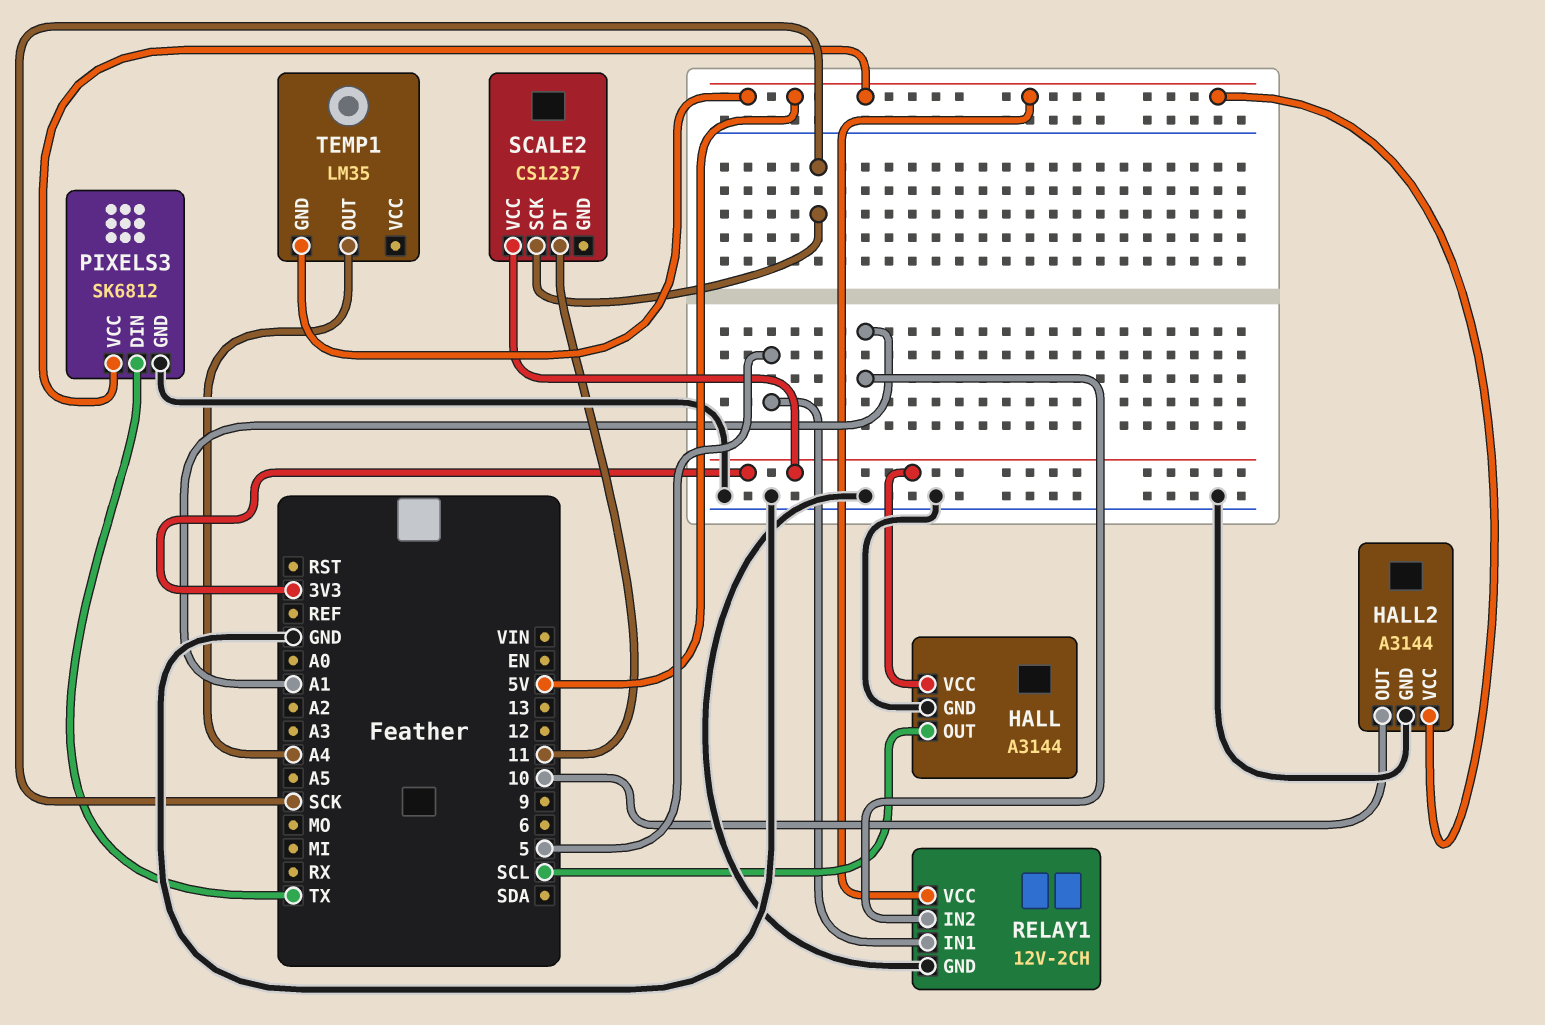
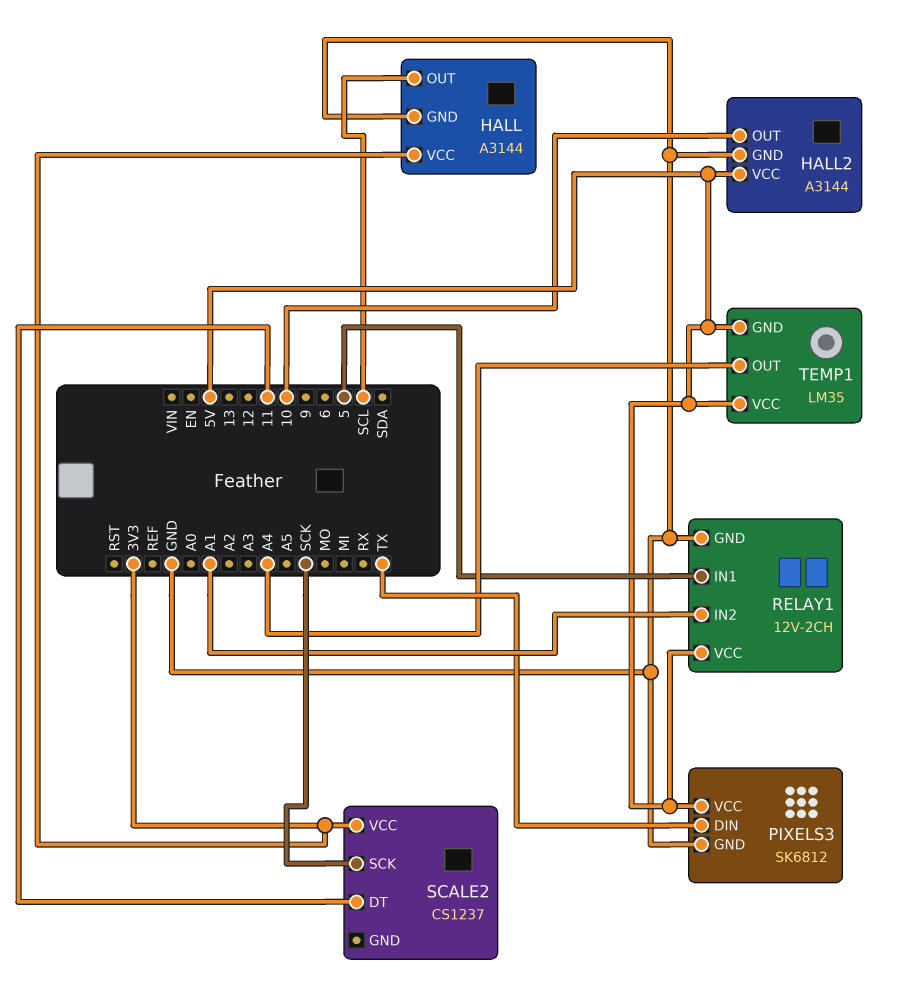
TEMP1 pin VCC: none -> 5V

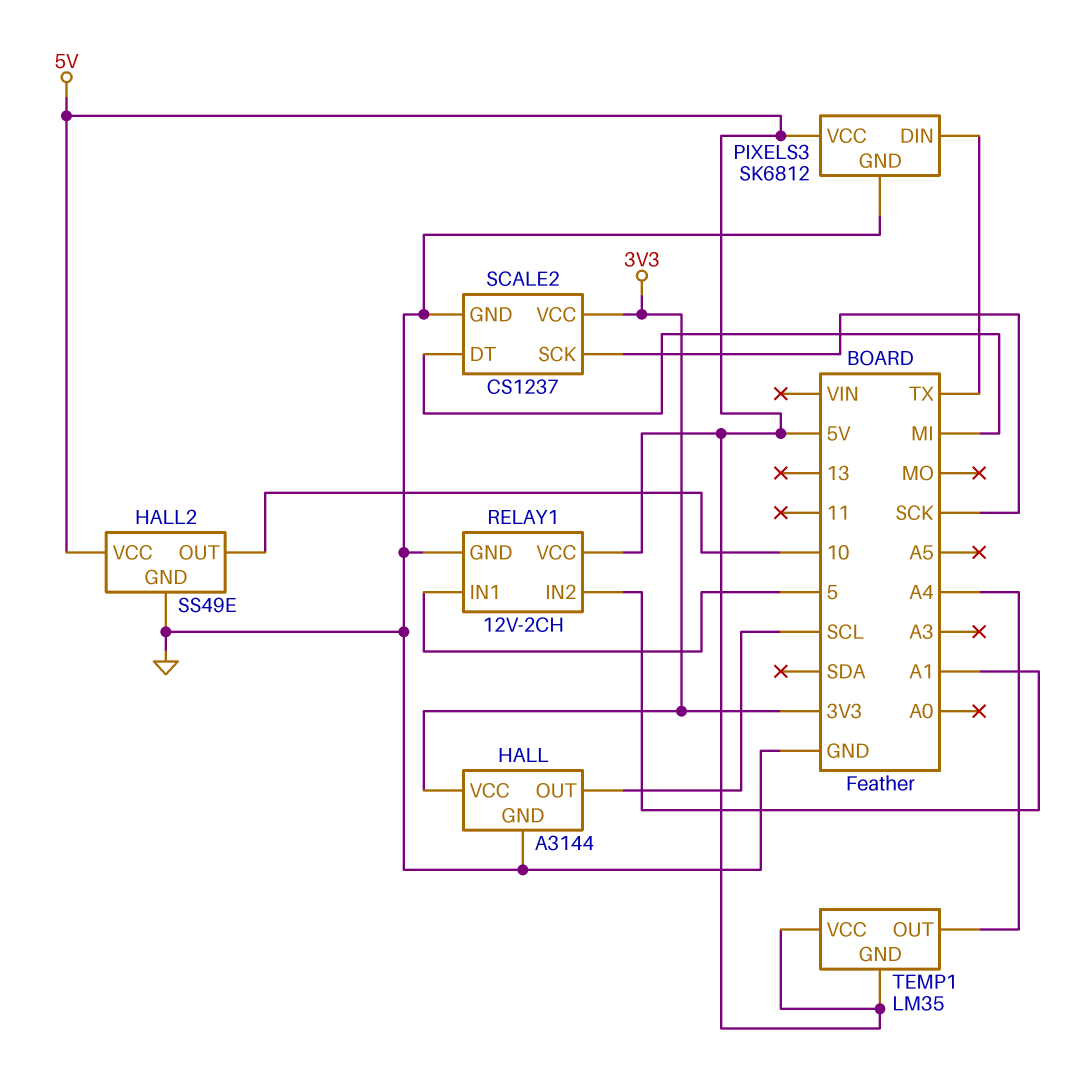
HALL2: A3144 -> SS49E
SCALE2 pin DT: 11 -> MI
SCALE2 pin GND: none -> GND

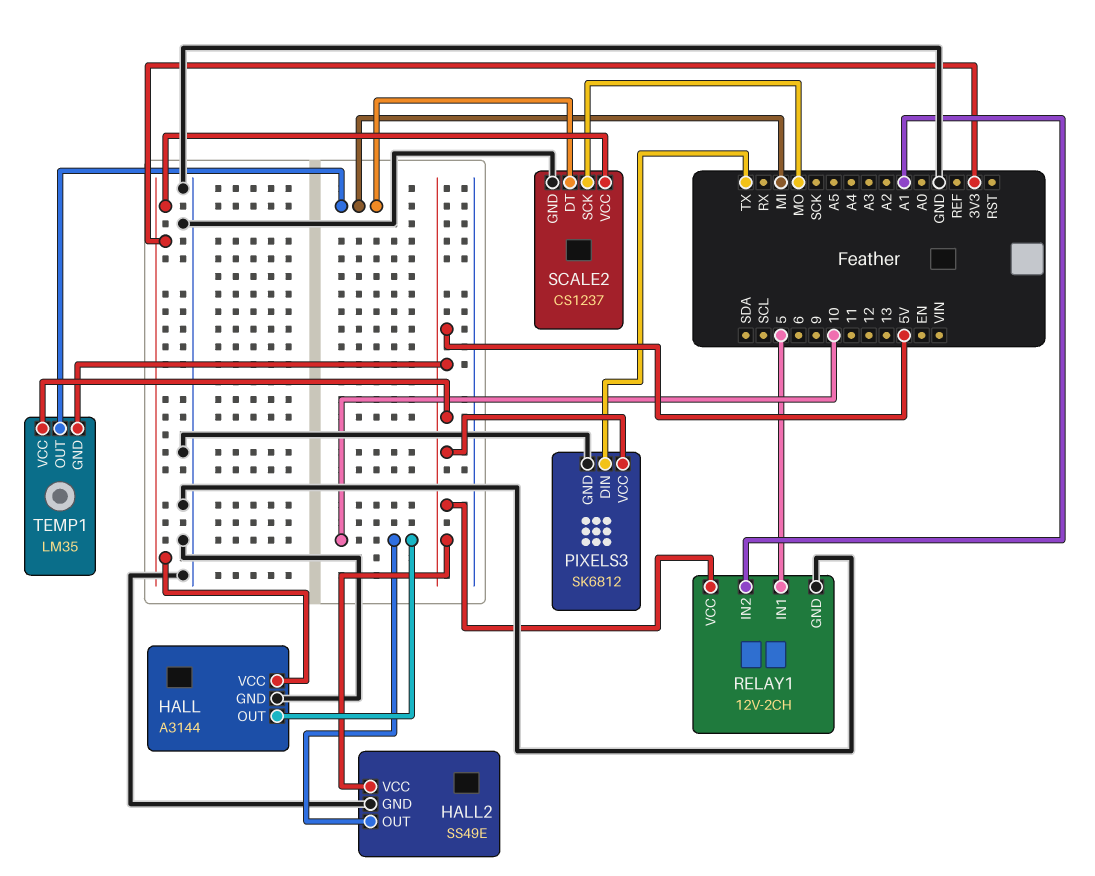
HALL pin OUT: SCL -> 10
SCALE2 pin SCK: SCK -> MO
TEMP1 pin OUT: A4 -> MI

